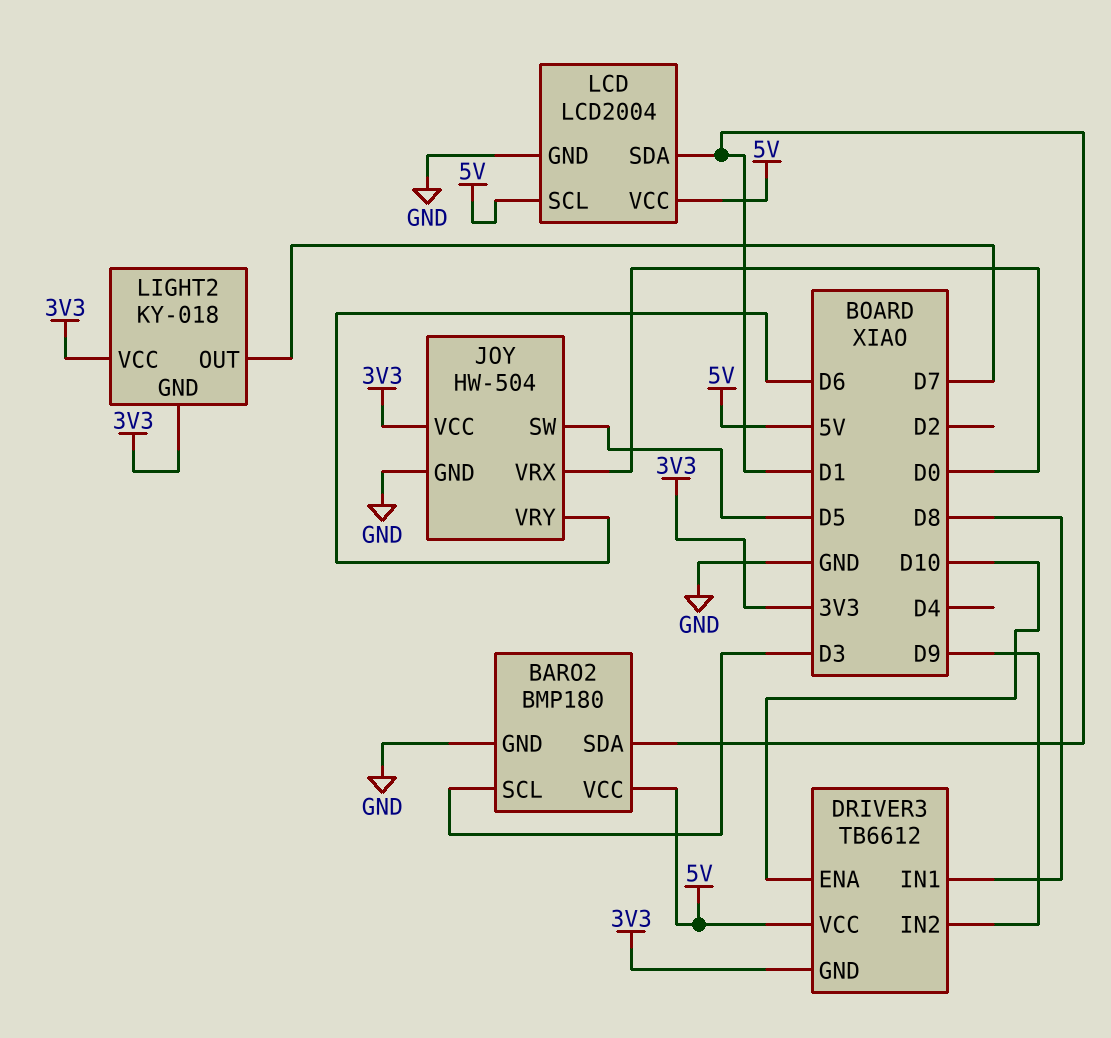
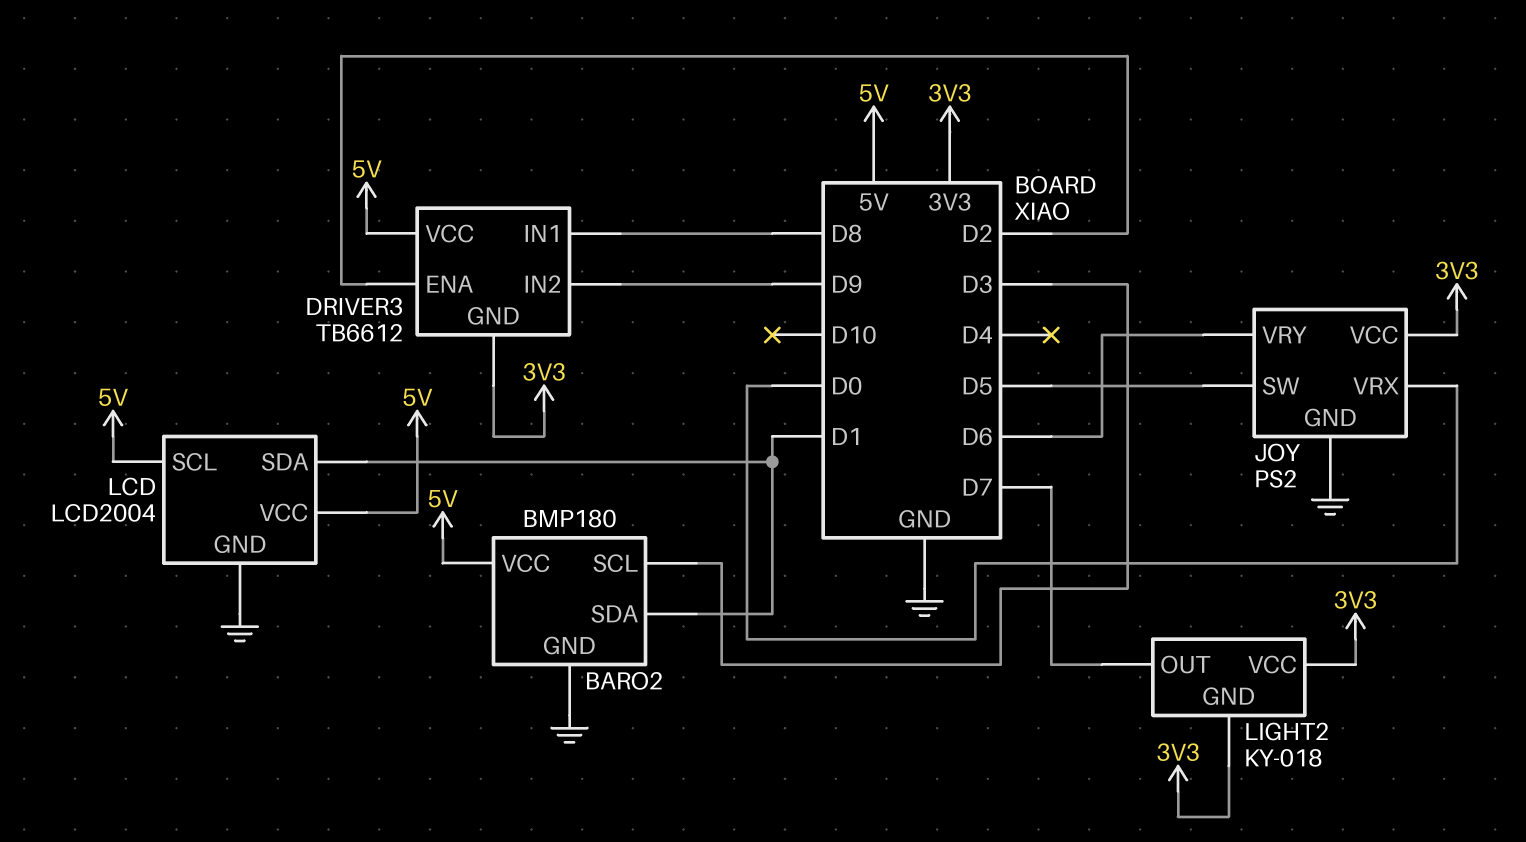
DRIVER3 pin ENA: D10 -> D2
JOY: HW-504 -> PS2

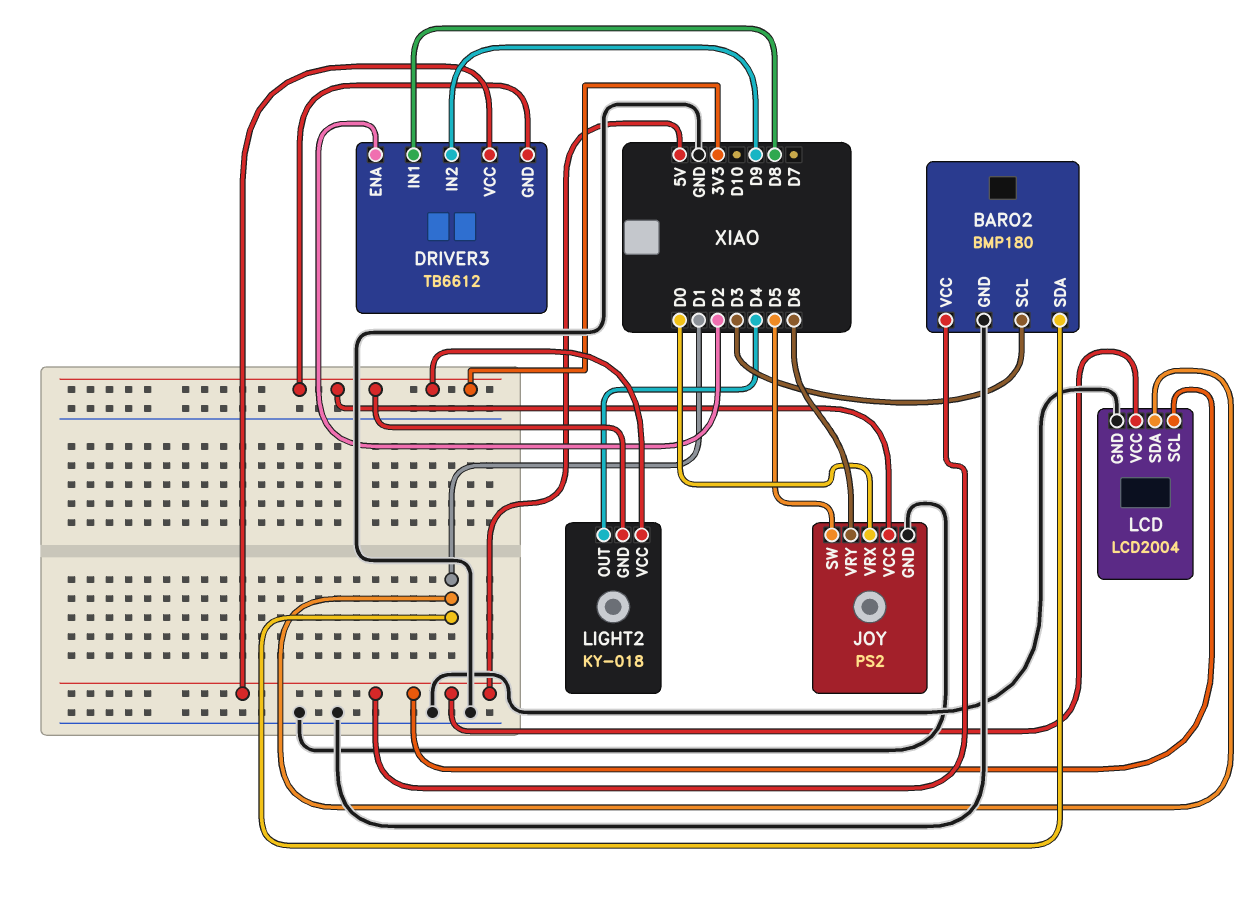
LIGHT2 pin OUT: D7 -> D4

